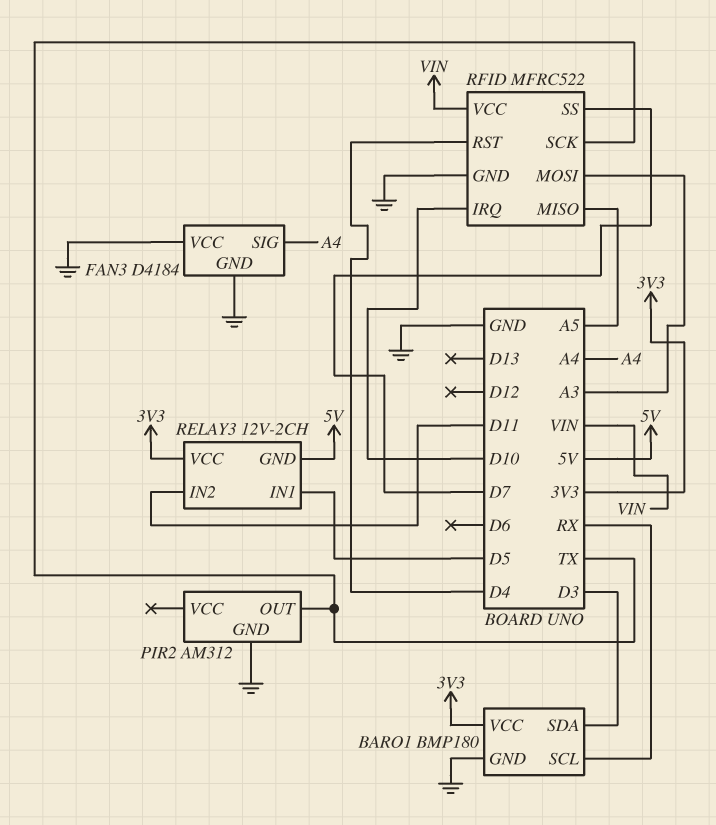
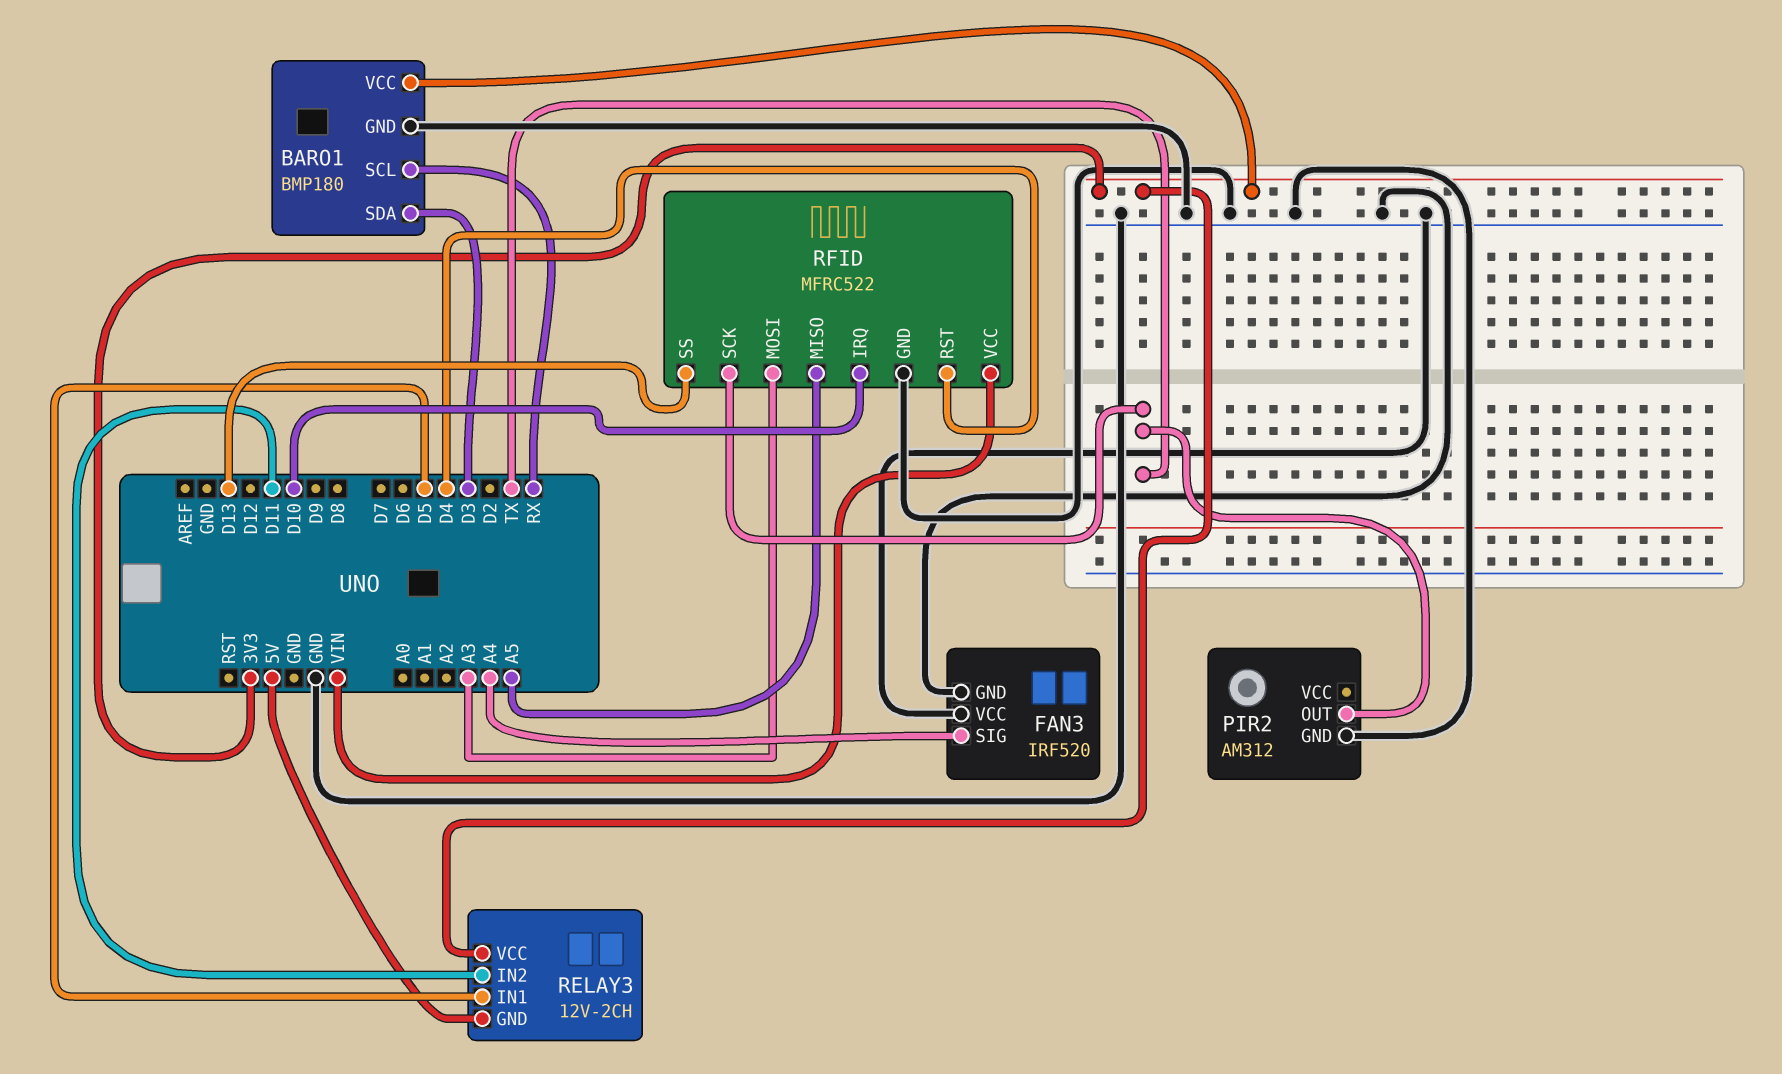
FAN3: D4184 -> IRF520
RFID pin SS: D7 -> D13

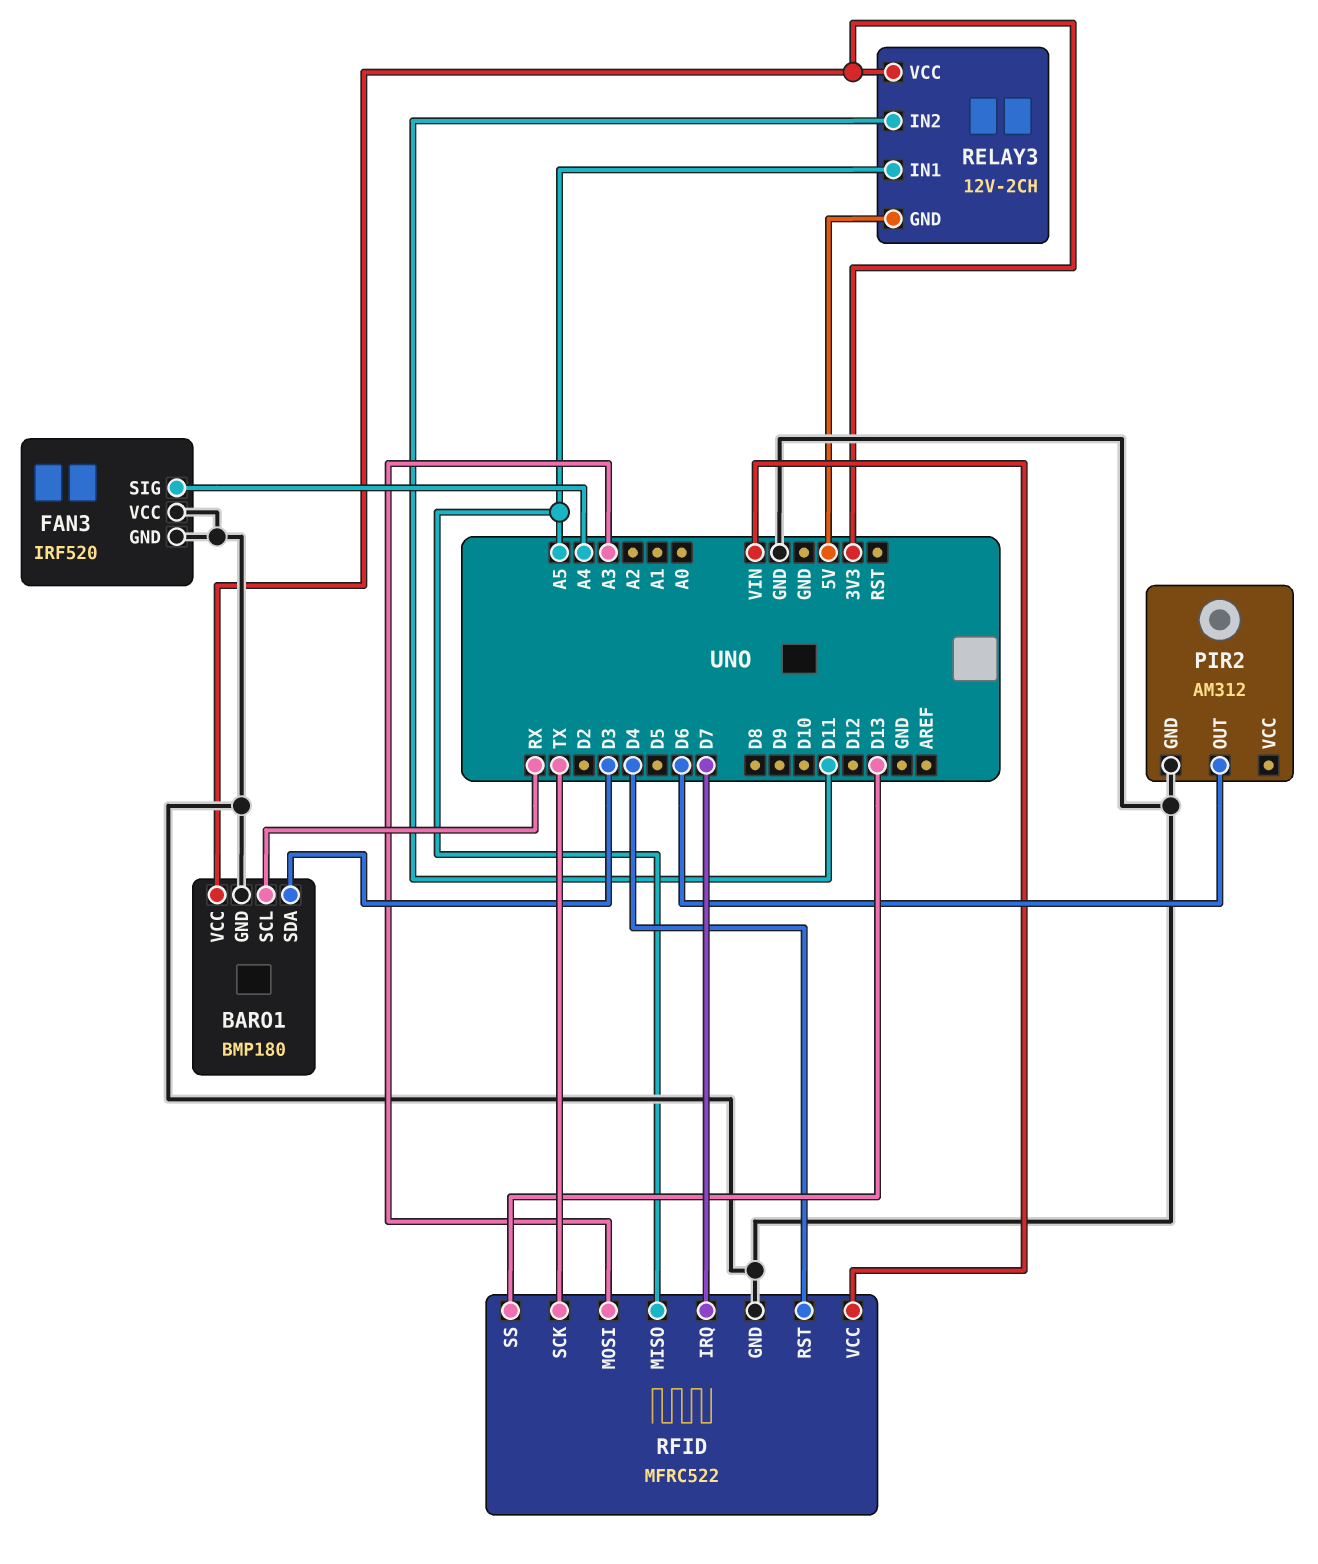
PIR2 pin OUT: TX -> D6
RELAY3 pin IN1: D5 -> A5
RFID pin IRQ: D10 -> D7

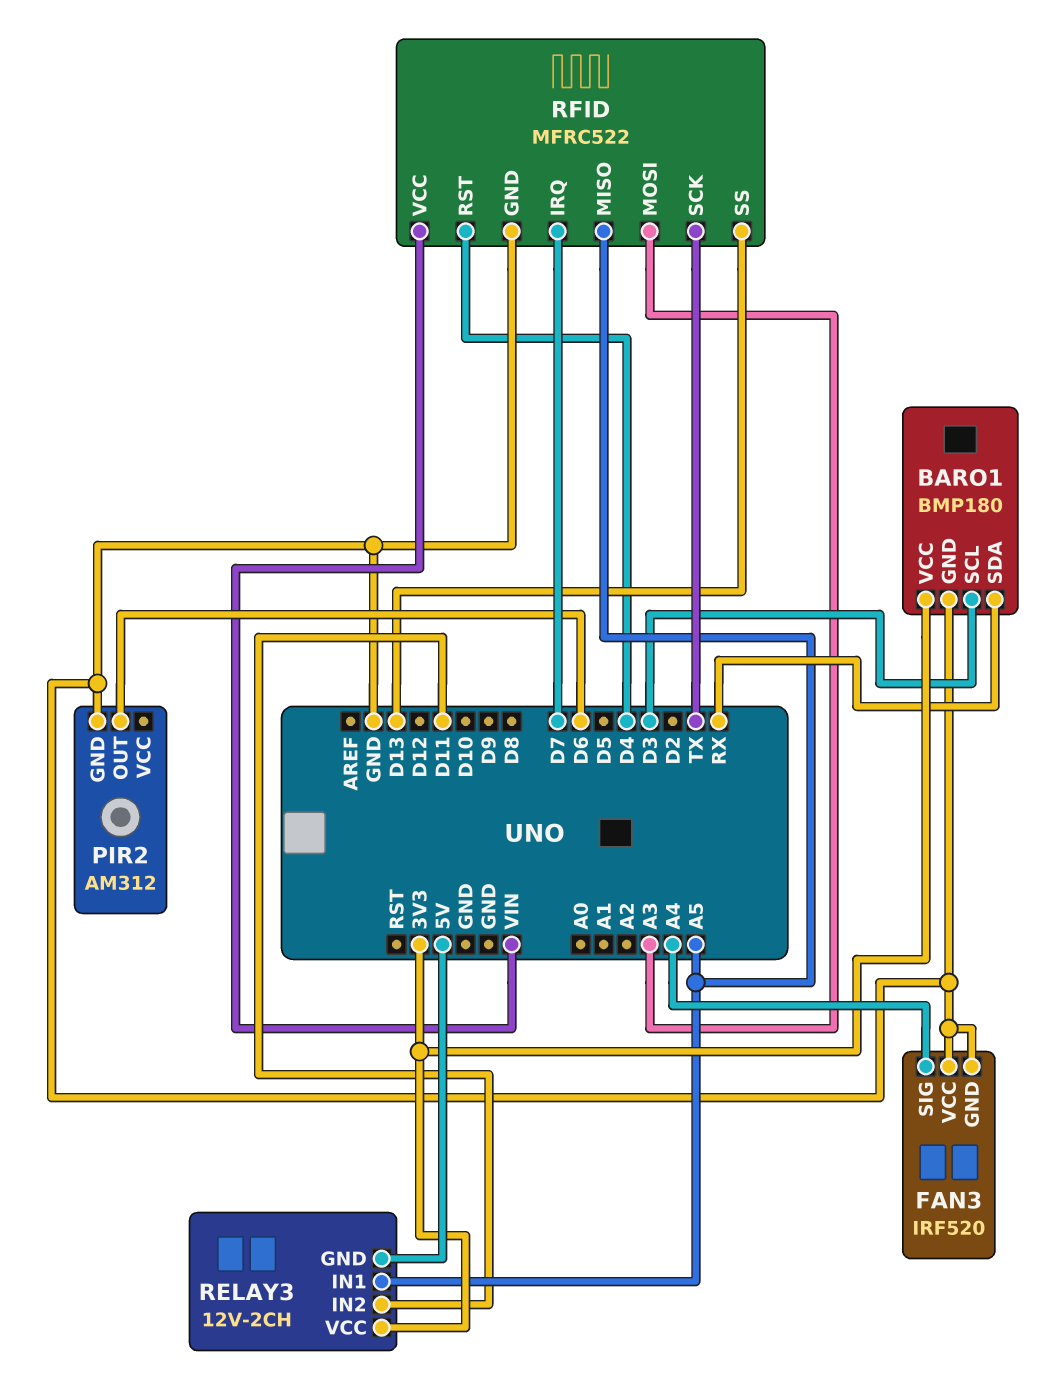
BARO1 pin SCL: RX -> D3
BARO1 pin SDA: D3 -> RX

